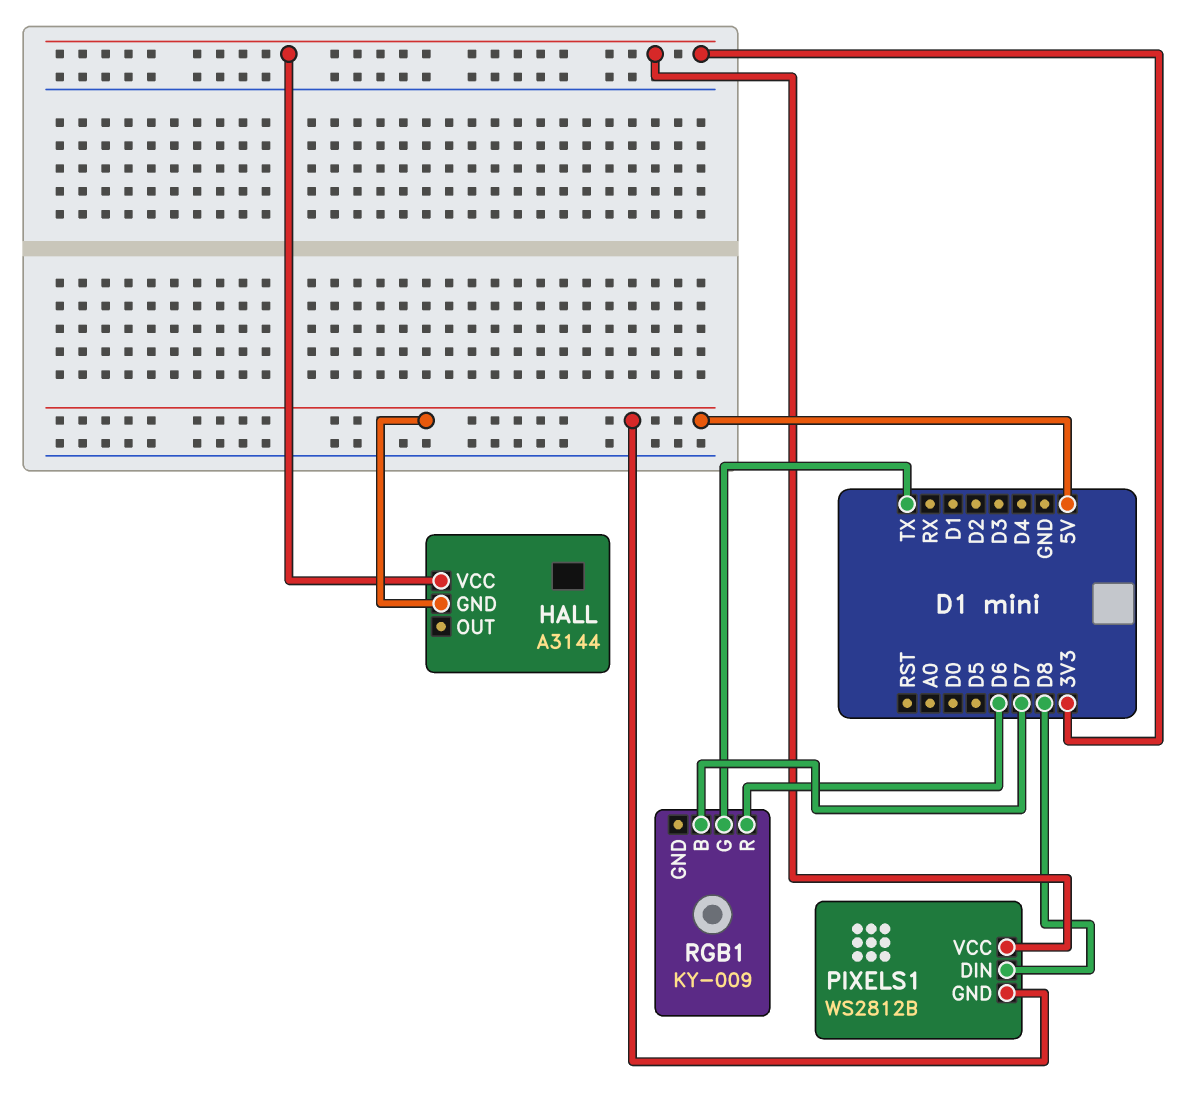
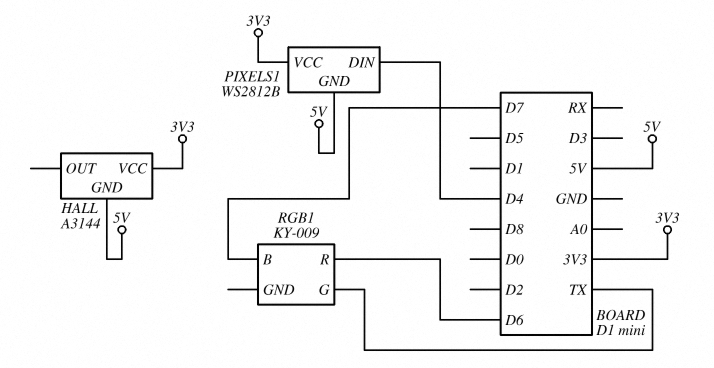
PIXELS1 pin DIN: D8 -> D4

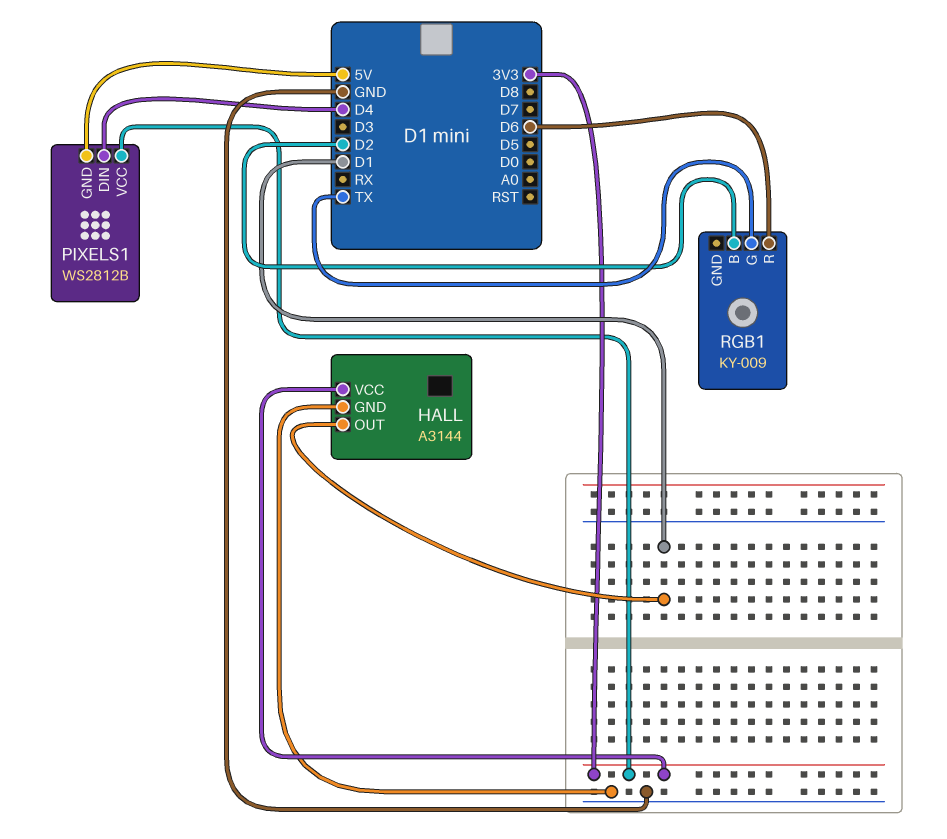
HALL pin GND: 5V -> GND
HALL pin OUT: none -> D1
RGB1 pin B: D7 -> D2

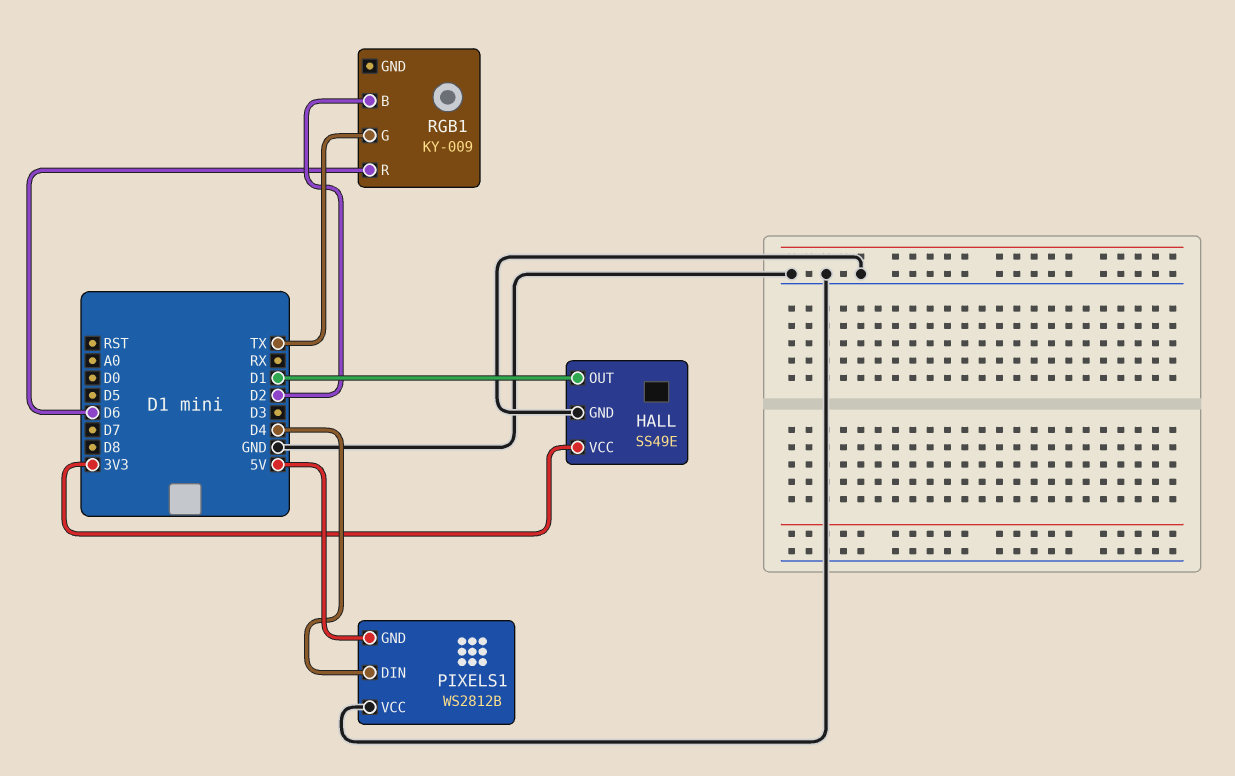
HALL: A3144 -> SS49E
PIXELS1 pin VCC: 3V3 -> GND

